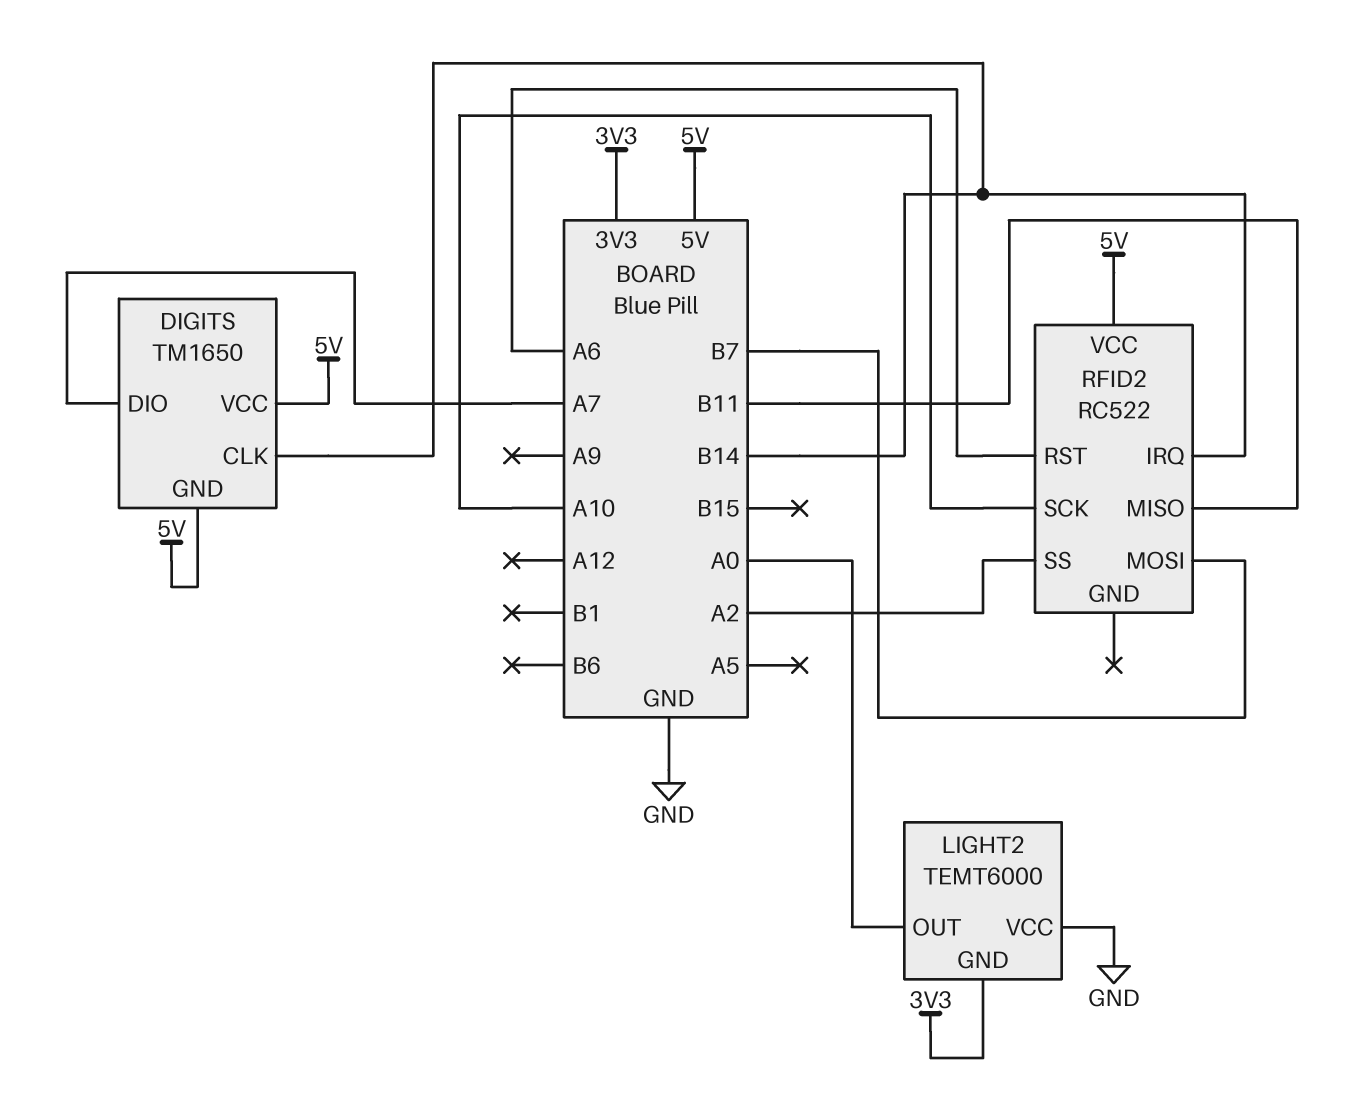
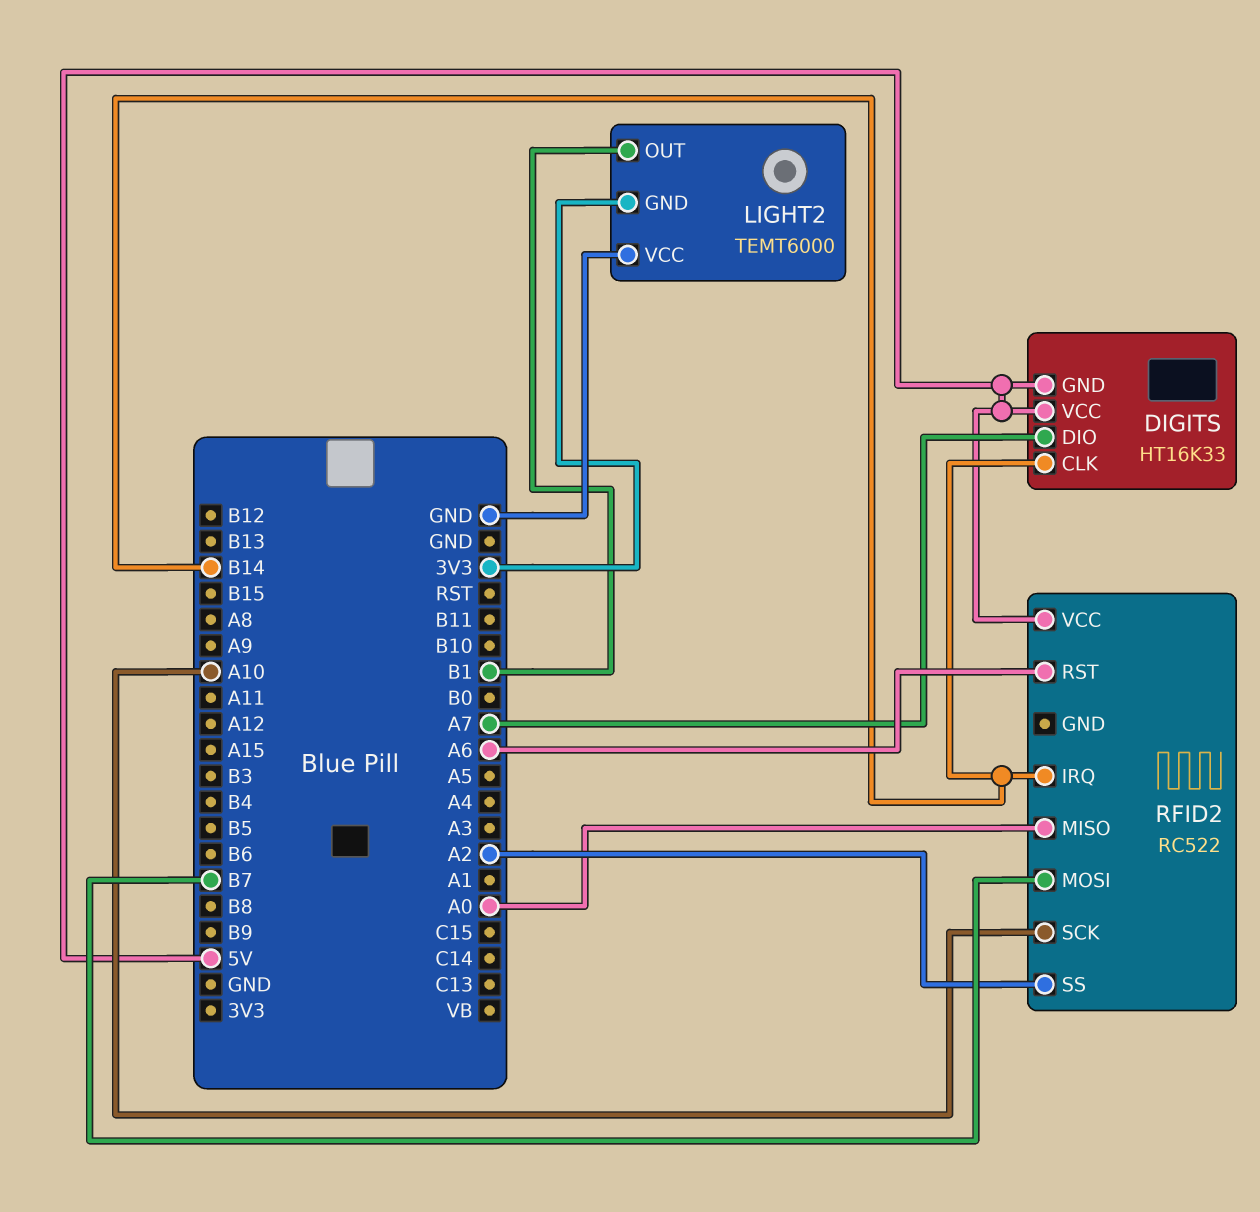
DIGITS: TM1650 -> HT16K33
LIGHT2 pin OUT: A0 -> B1
RFID2 pin MISO: B11 -> A0

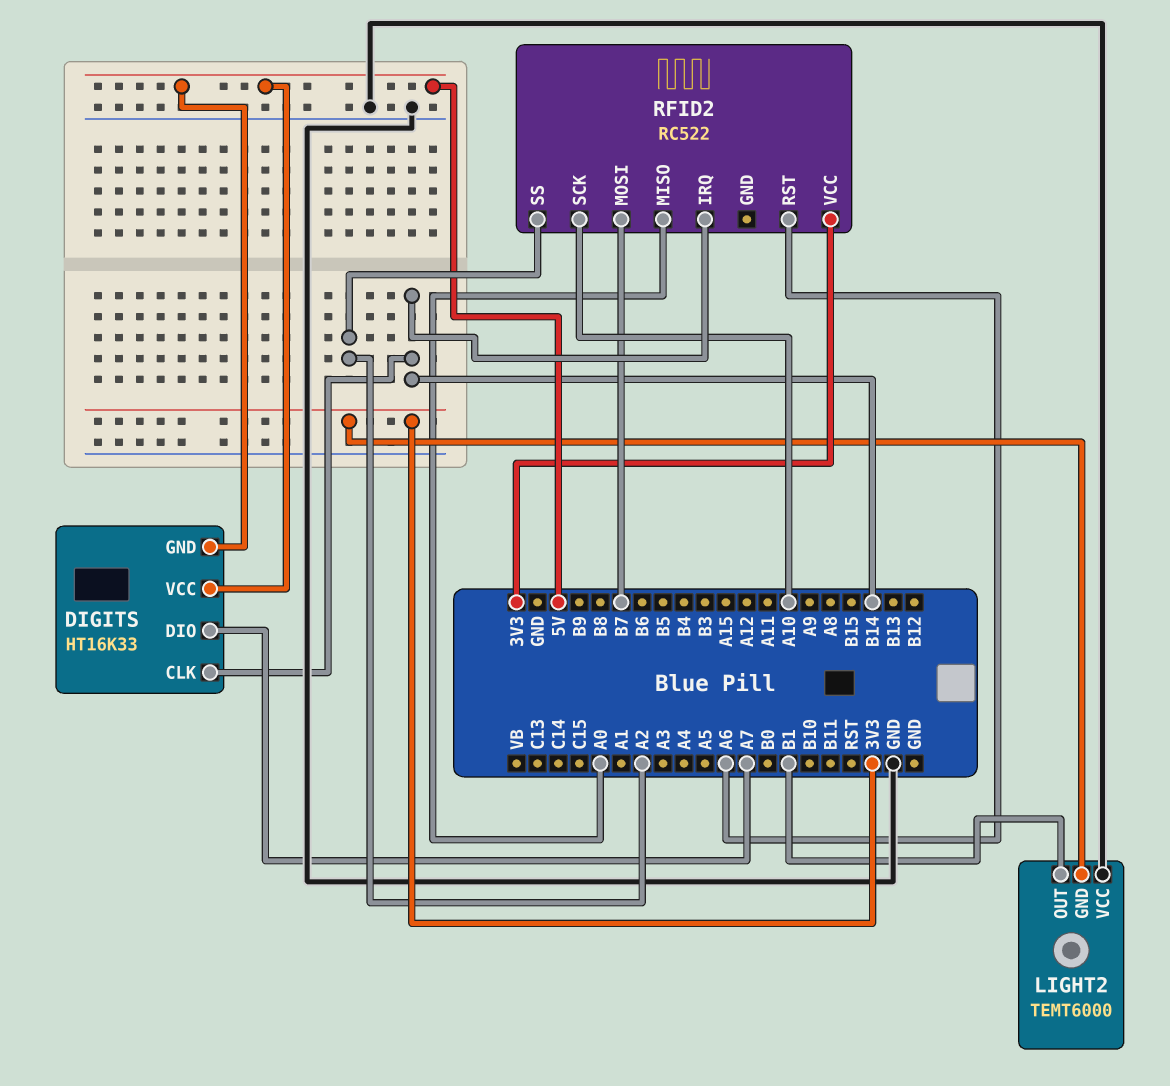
RFID2 pin VCC: 5V -> 3V3

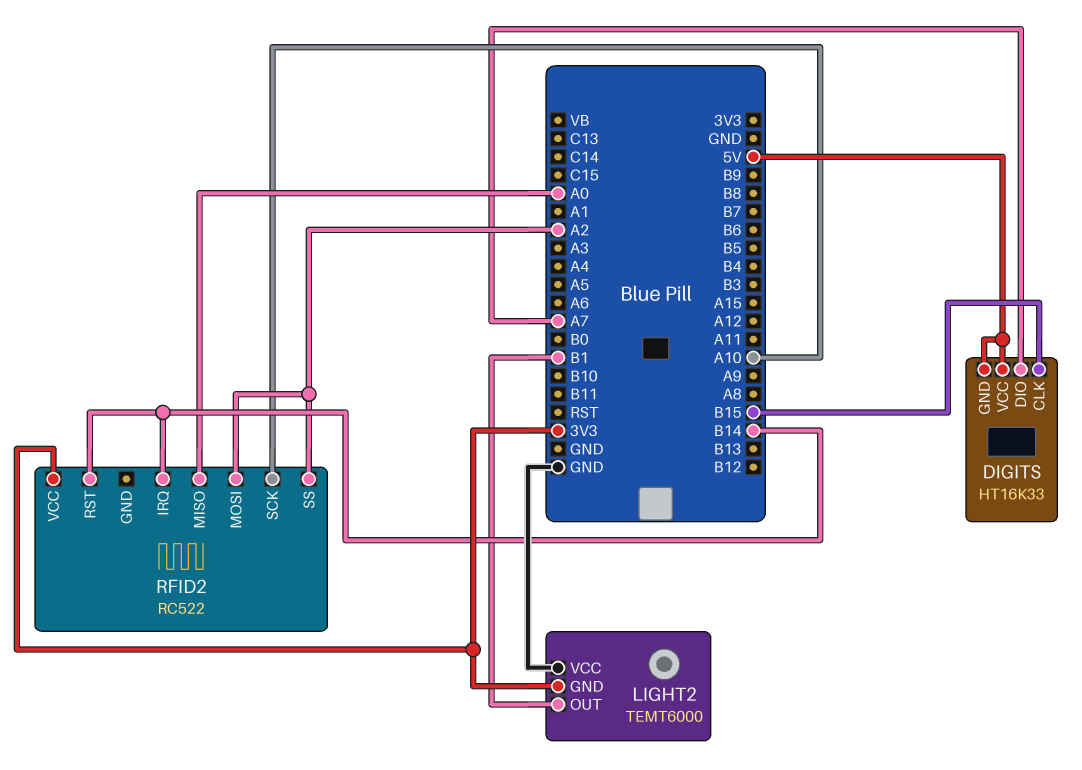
DIGITS pin CLK: B14 -> B15
RFID2 pin MOSI: B7 -> A2
RFID2 pin RST: A6 -> B14

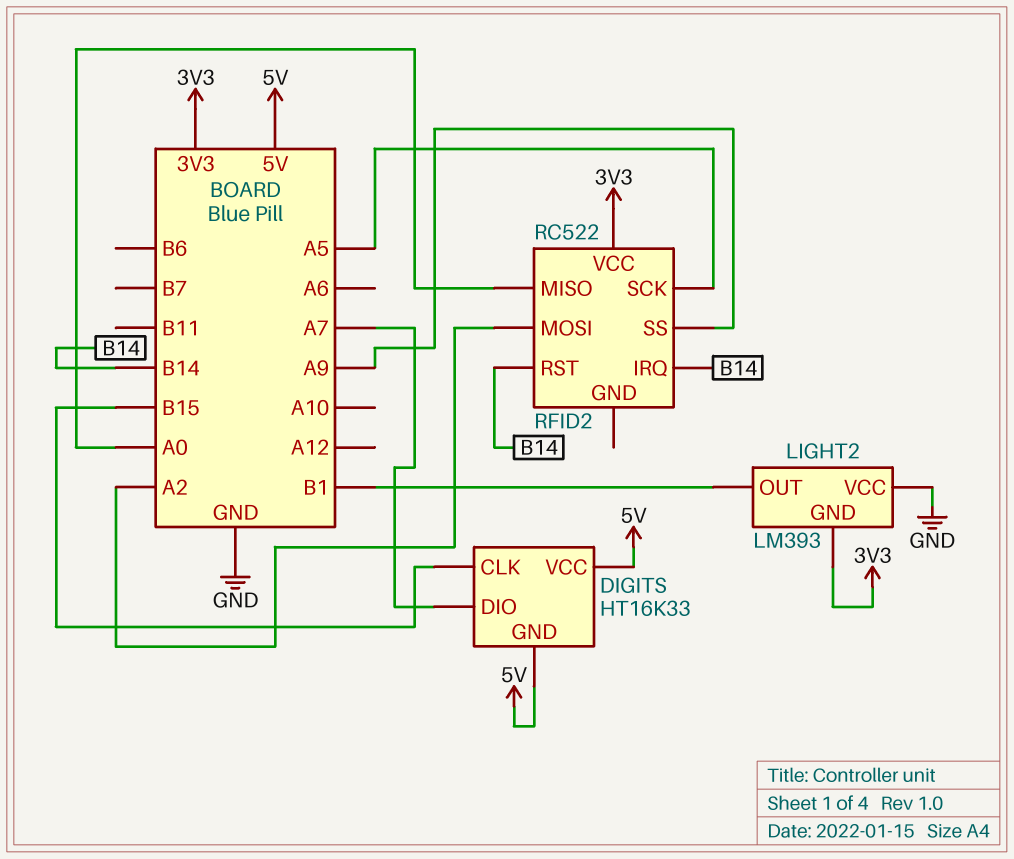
LIGHT2: TEMT6000 -> LM393
RFID2 pin SCK: A10 -> A5
RFID2 pin SS: A2 -> A9

